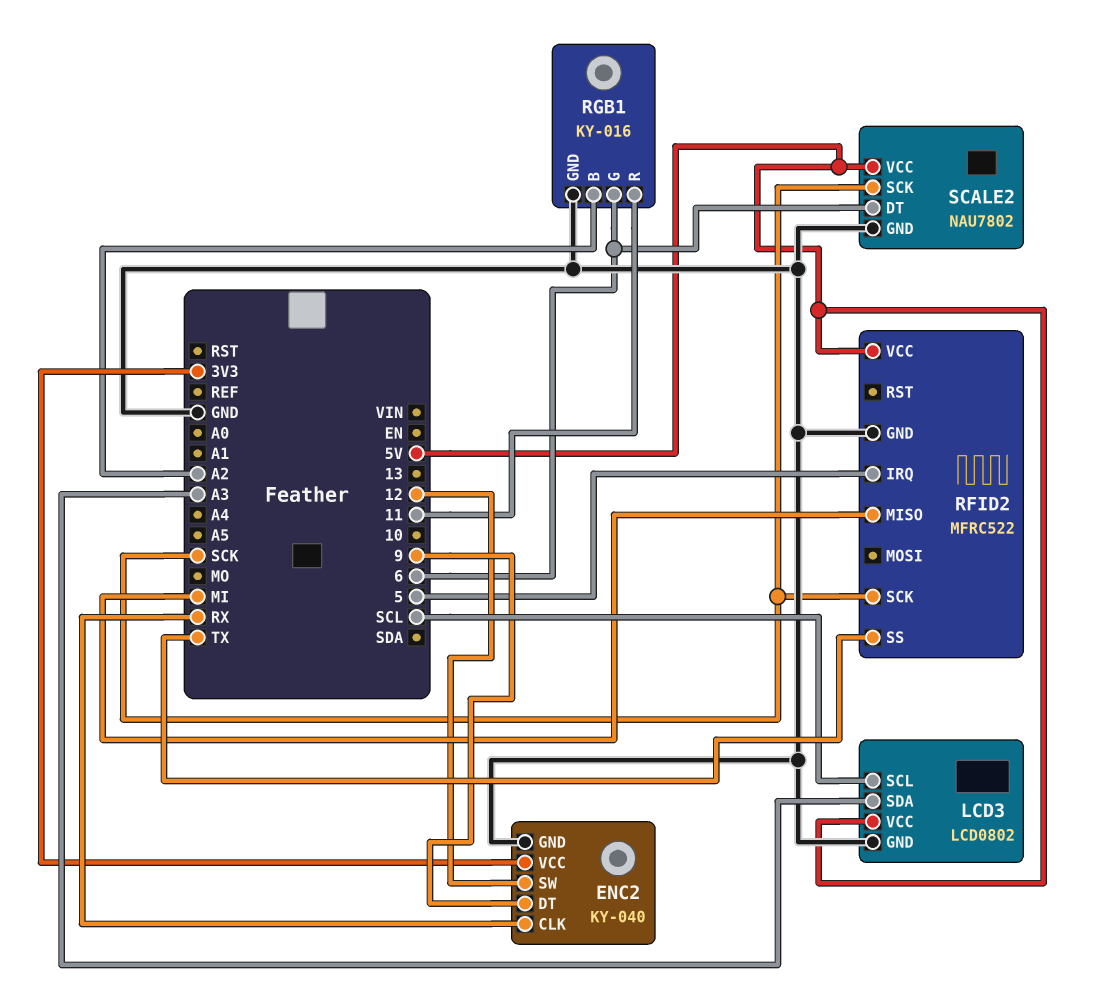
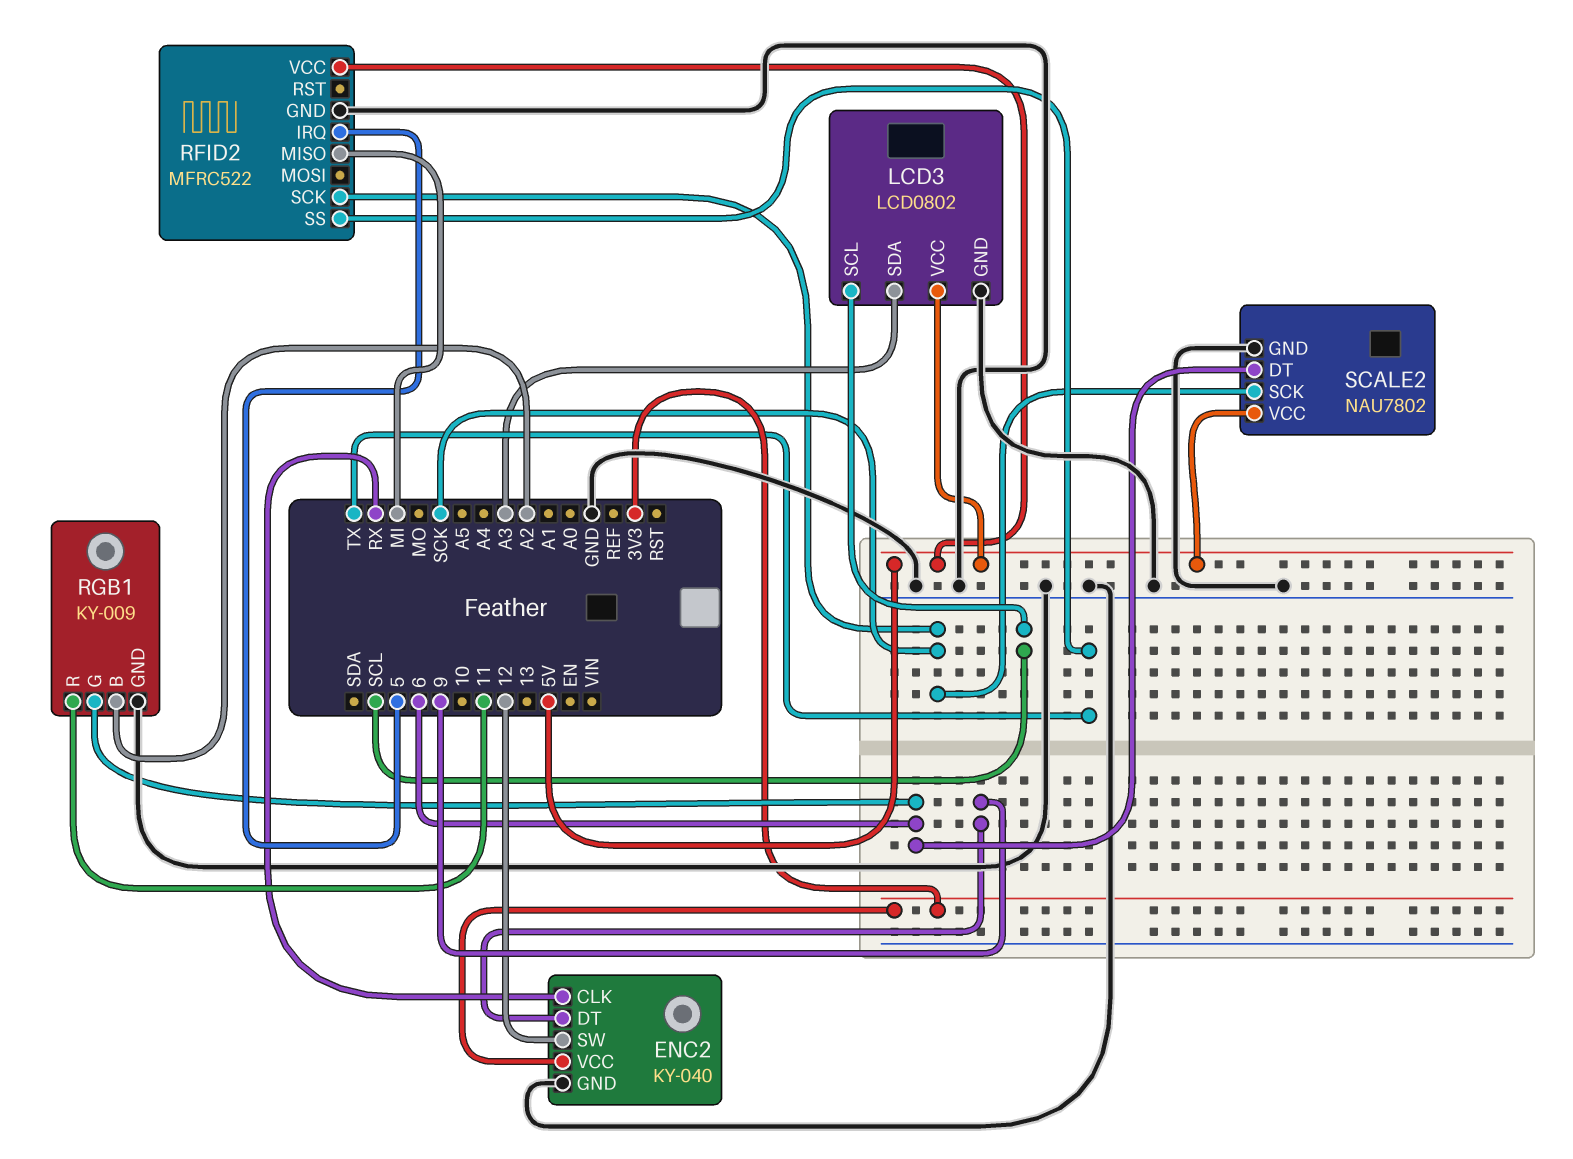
RGB1: KY-016 -> KY-009

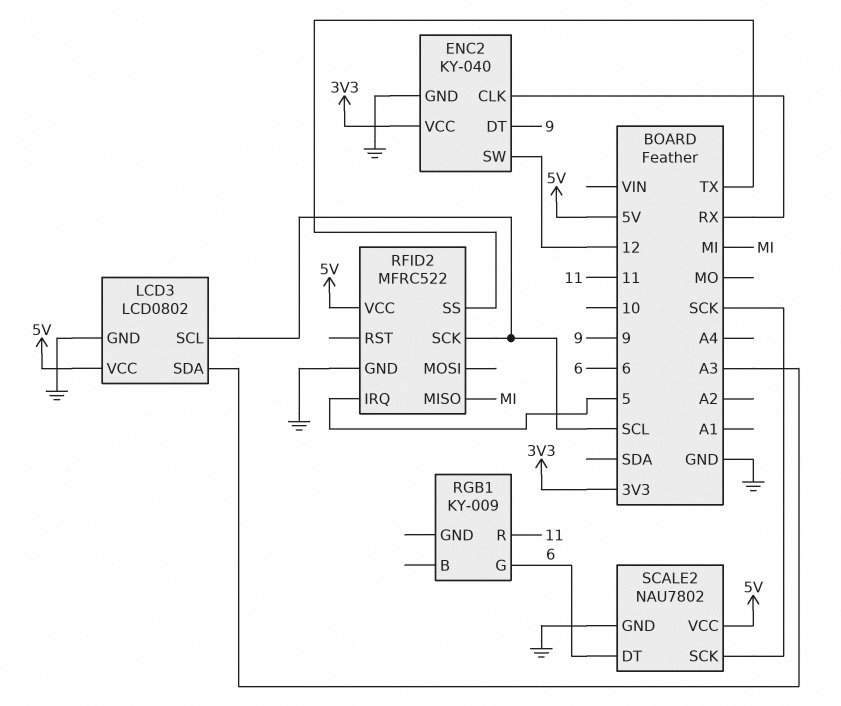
RFID2 pin SCK: SCK -> SCL
RGB1 pin B: A2 -> none
RGB1 pin GND: GND -> none

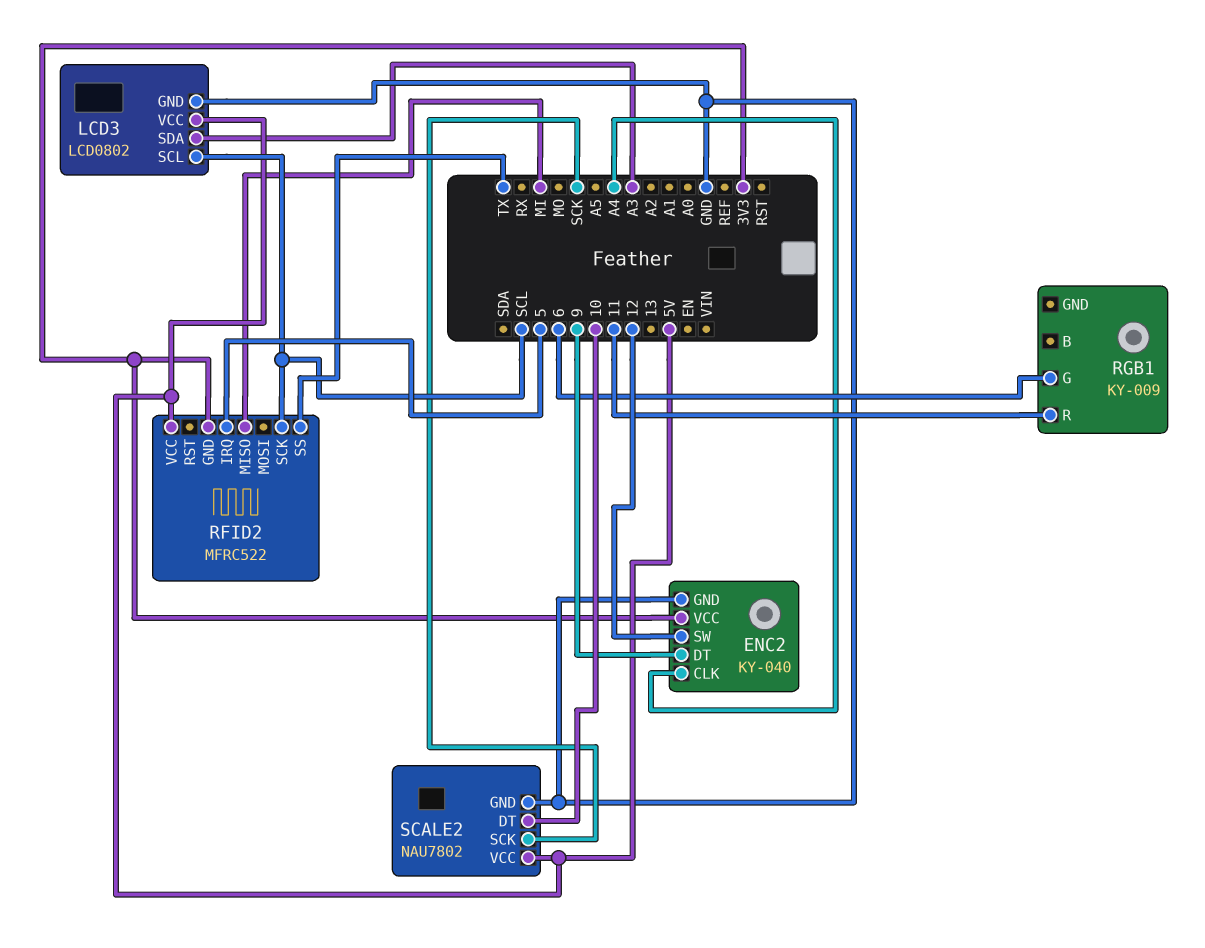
ENC2 pin CLK: RX -> A4
RFID2 pin GND: GND -> 3V3
SCALE2 pin DT: 6 -> 10

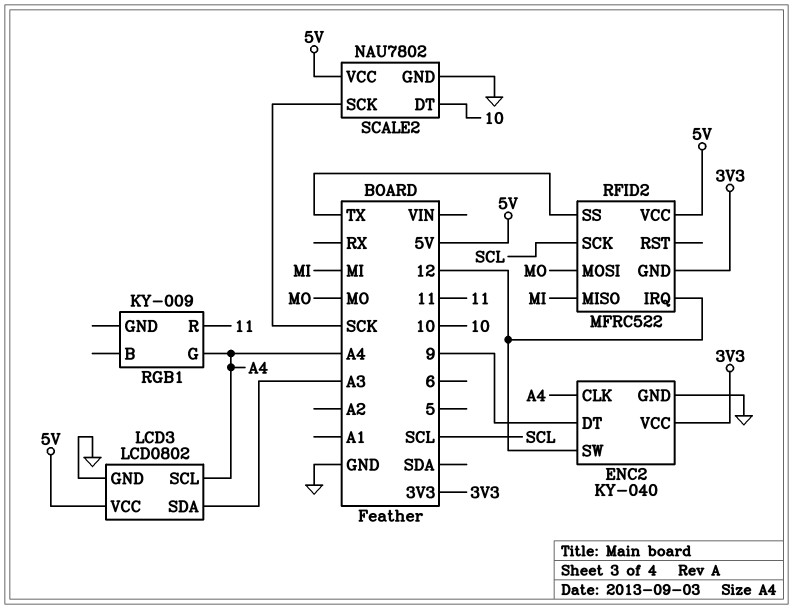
LCD3 pin SCL: SCL -> A4
RFID2 pin IRQ: 5 -> 12
RFID2 pin MOSI: none -> MO
RGB1 pin G: 6 -> A4

